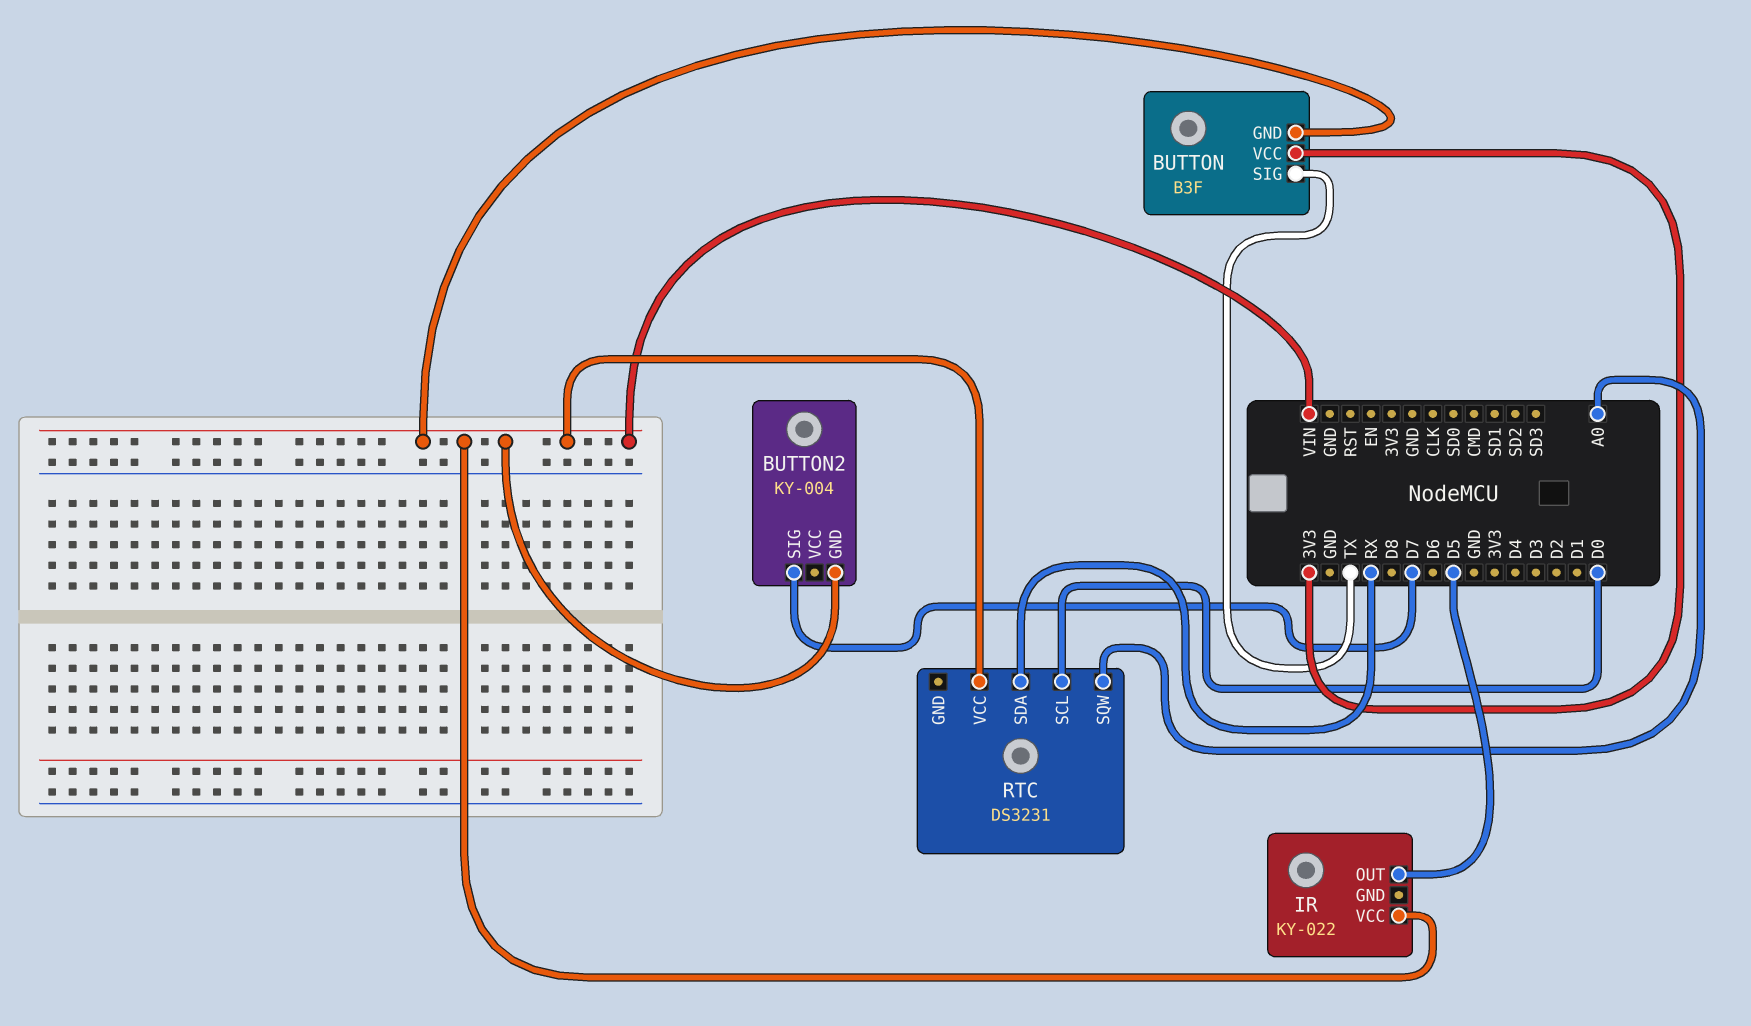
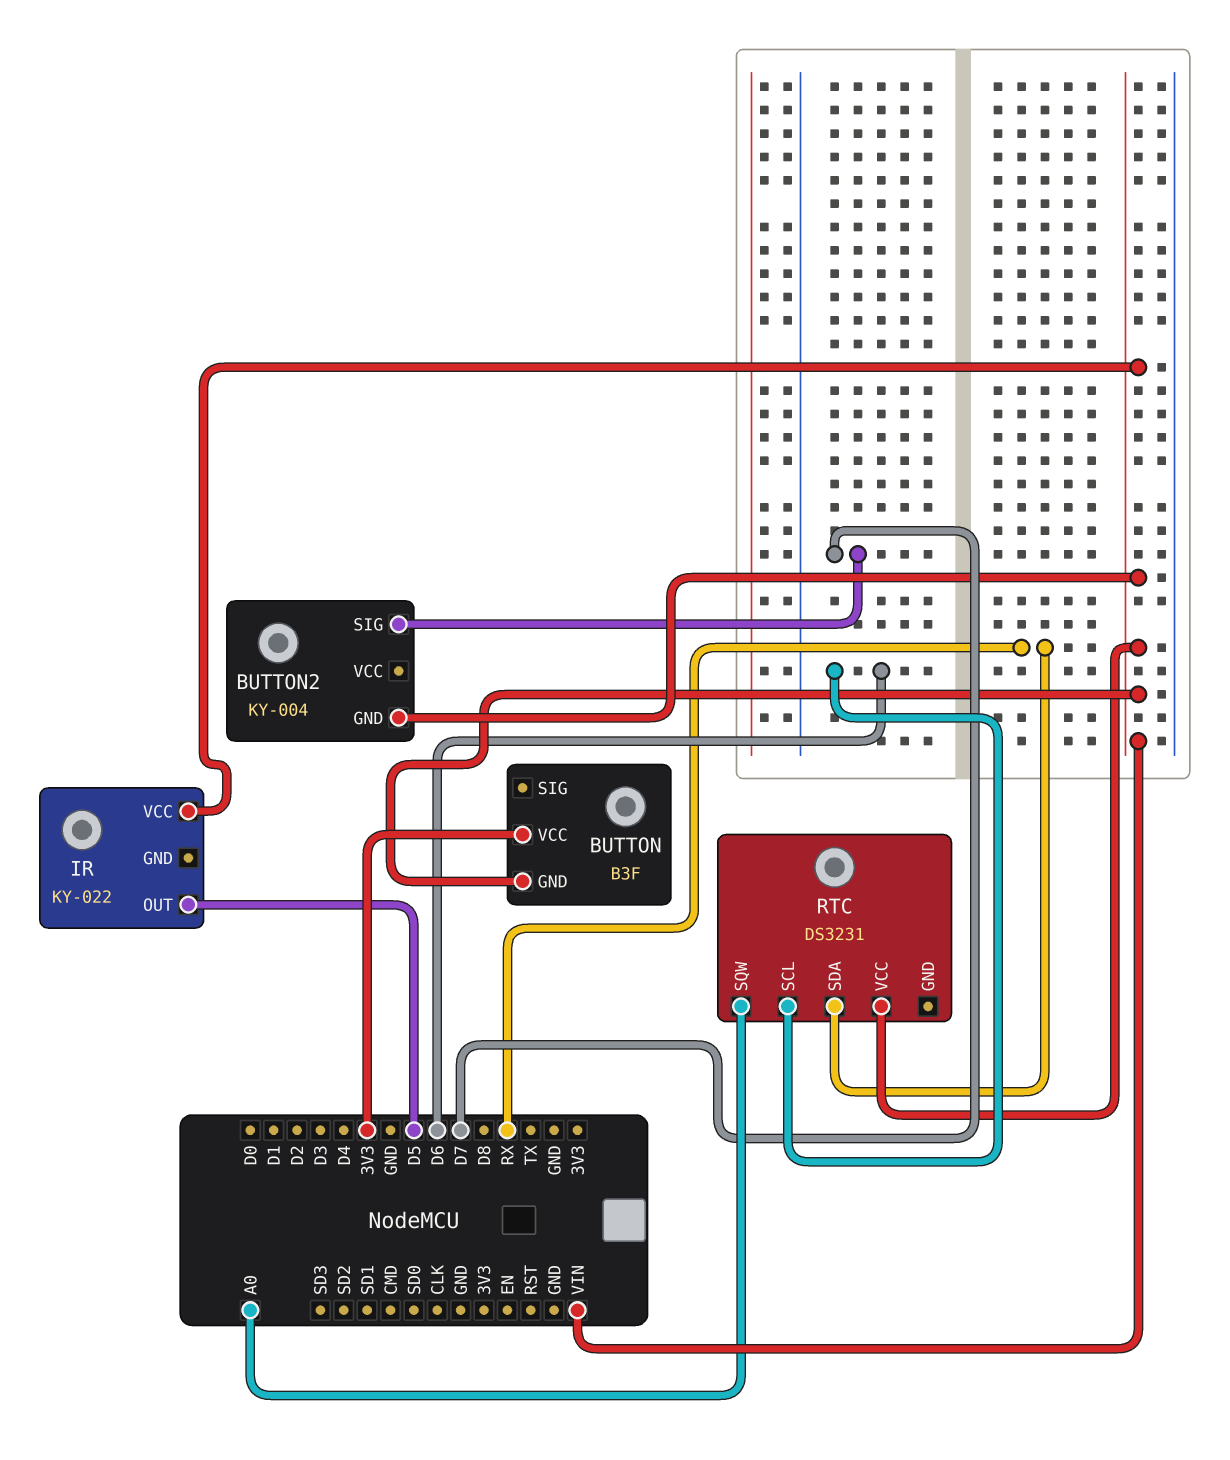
BUTTON pin SIG: TX -> none
RTC pin SCL: D0 -> D6

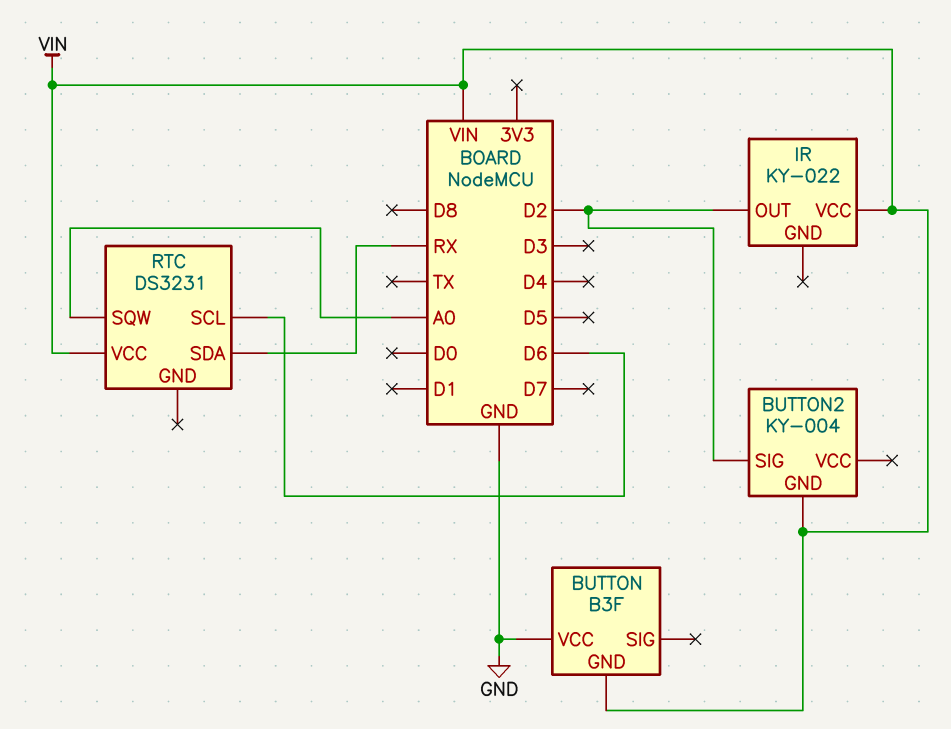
BUTTON pin VCC: 3V3 -> GND
BUTTON2 pin SIG: D7 -> D2
IR pin OUT: D5 -> D2

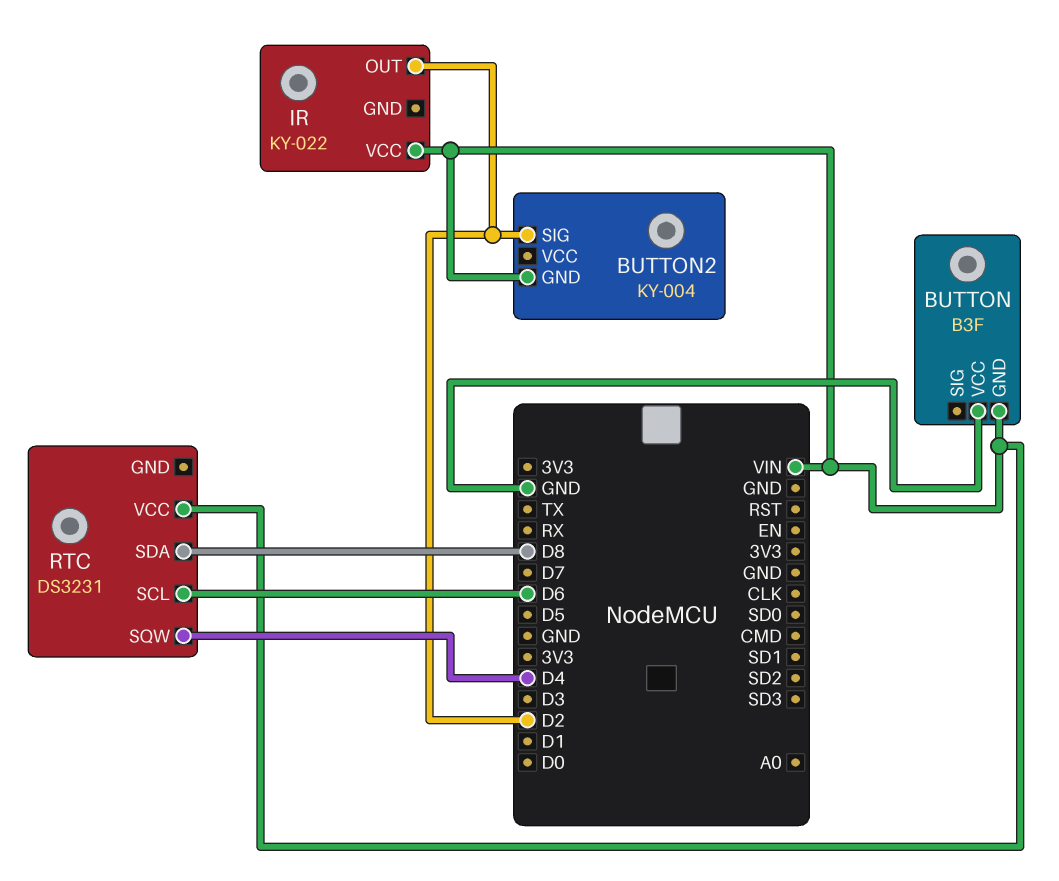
RTC pin SDA: RX -> D8
RTC pin SQW: A0 -> D4

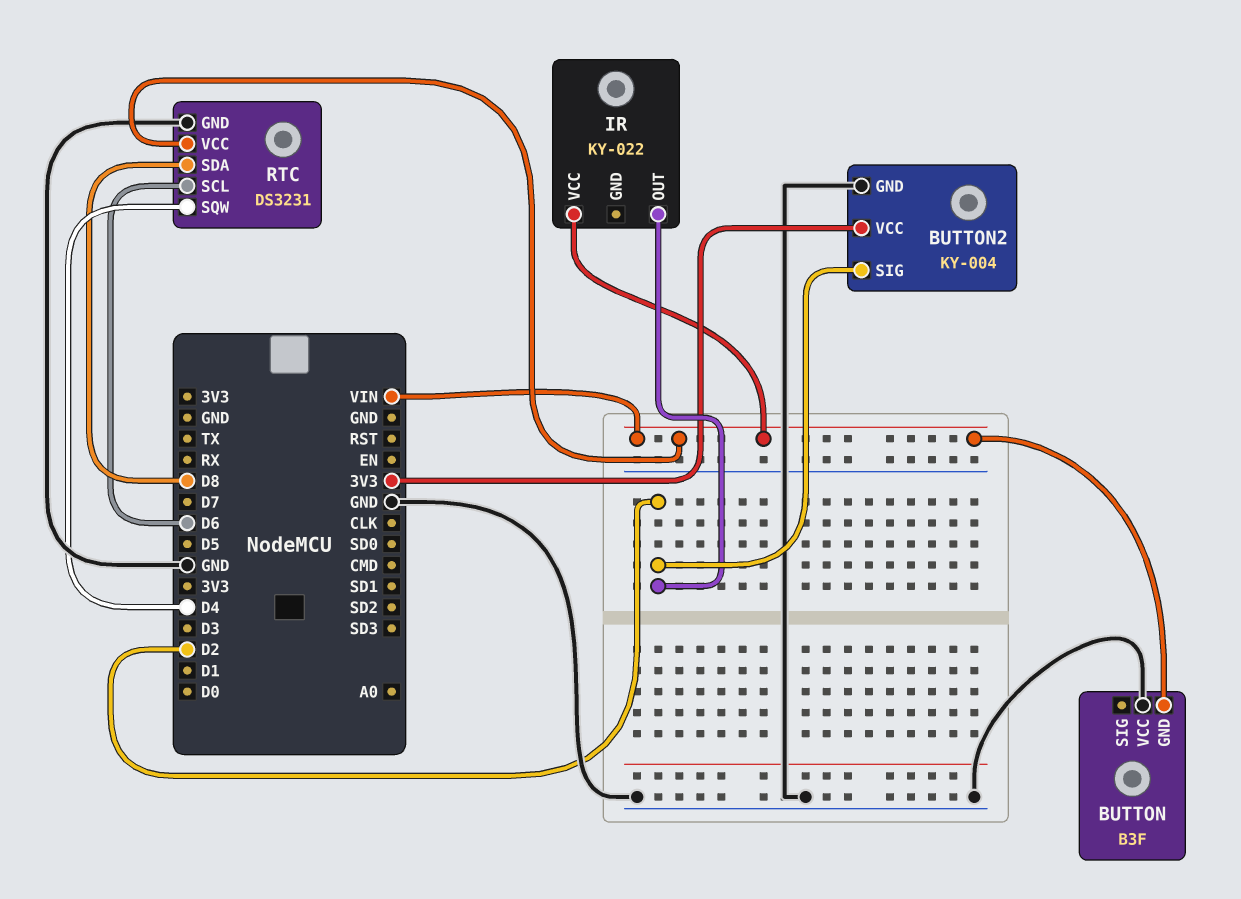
BUTTON2 pin GND: VIN -> GND
BUTTON2 pin VCC: none -> 3V3
RTC pin GND: none -> GND

